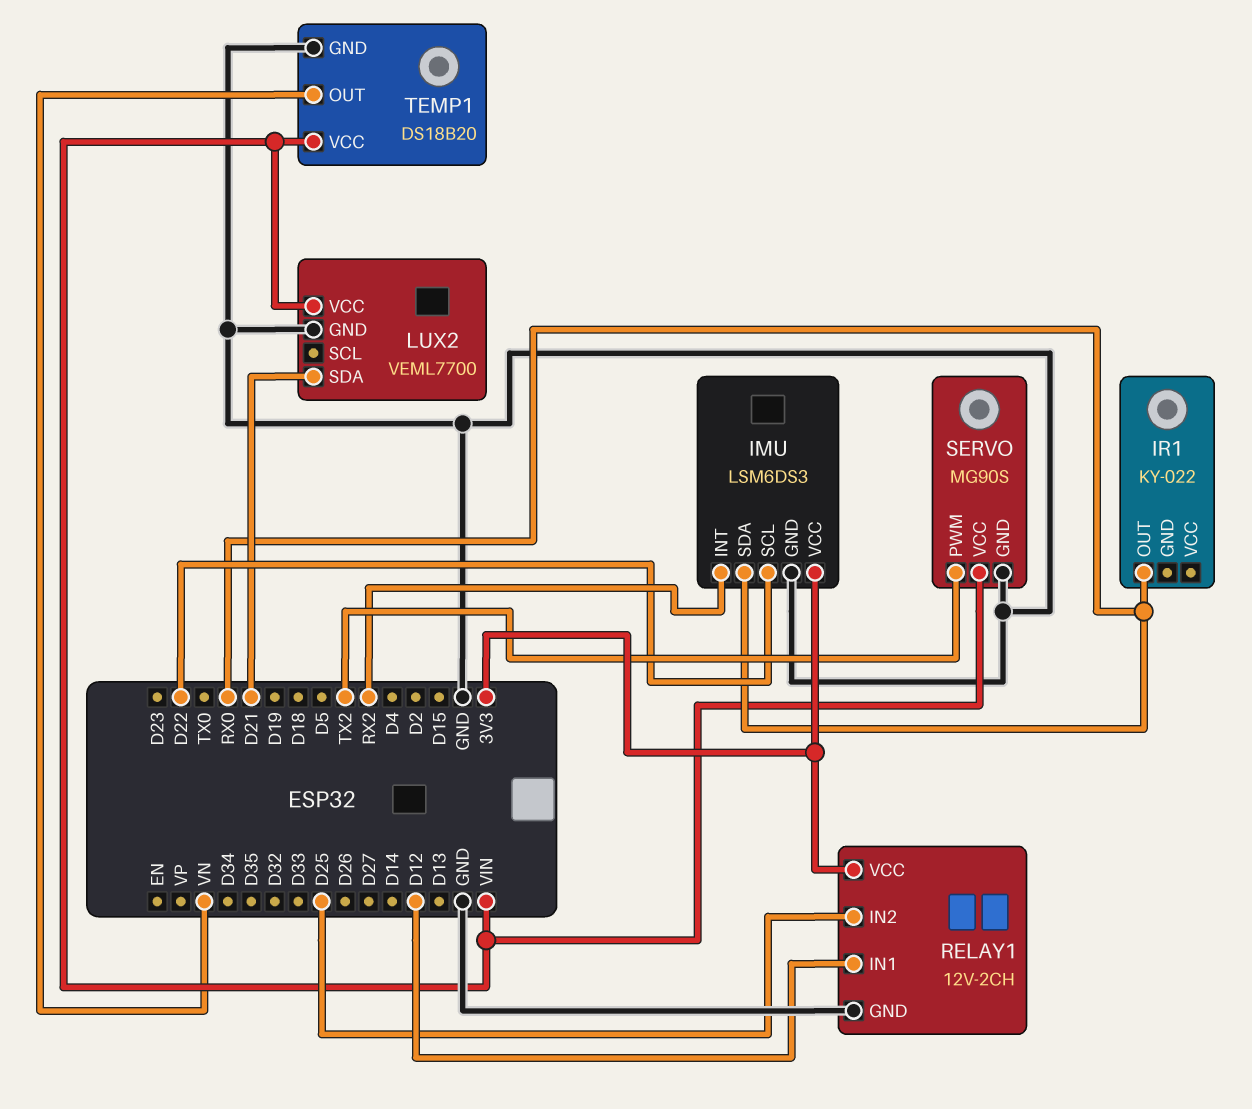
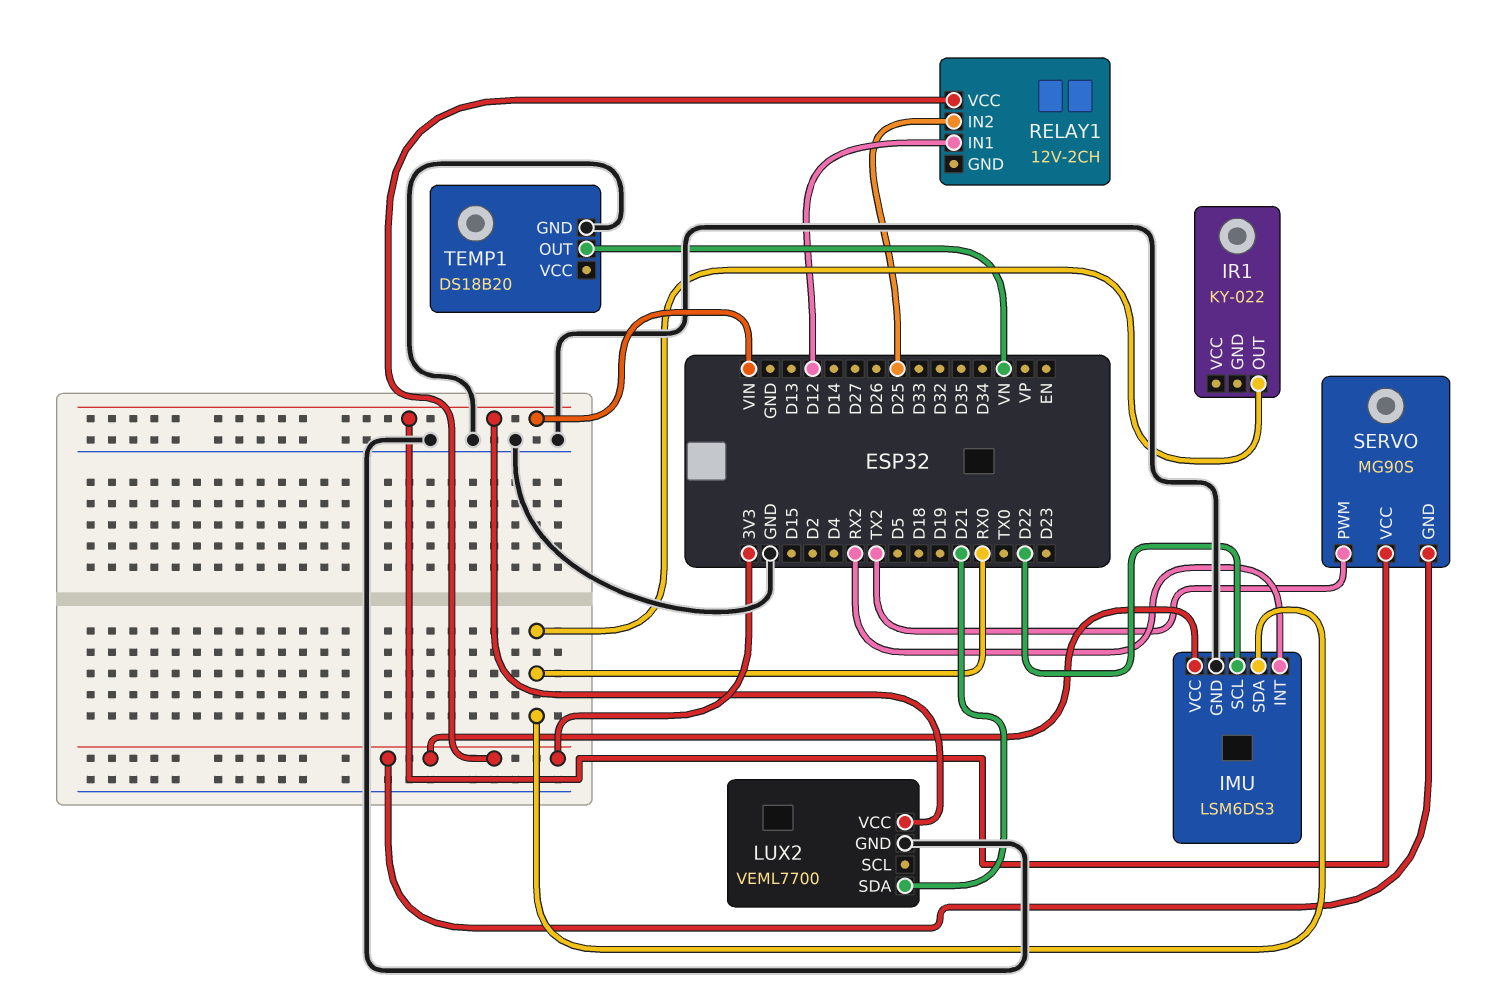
RELAY1 pin GND: GND -> none
SERVO pin GND: GND -> 3V3
TEMP1 pin VCC: VIN -> none

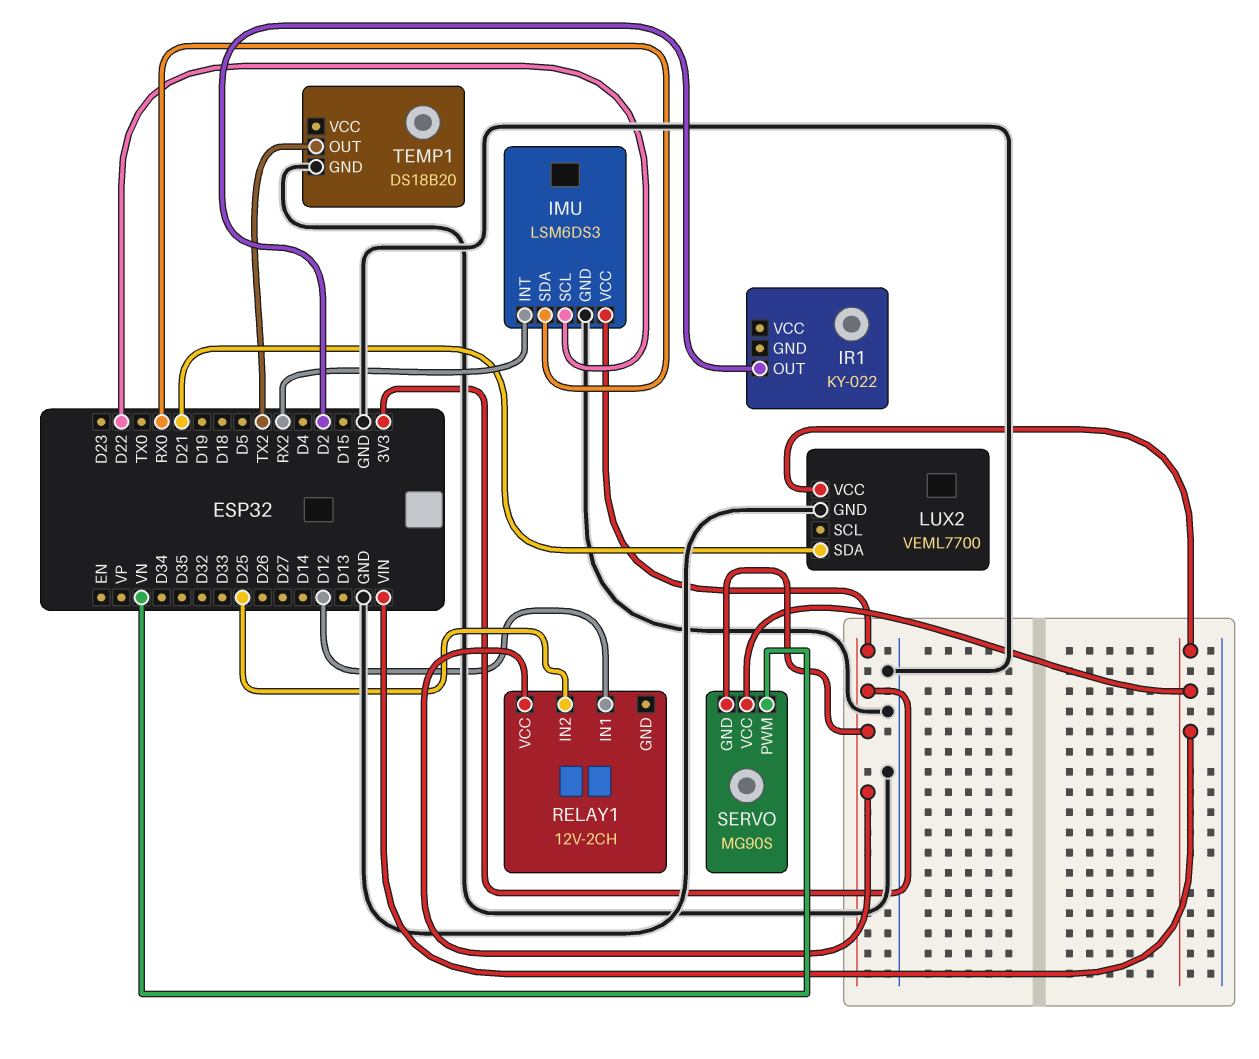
IR1 pin OUT: RX0 -> D2
SERVO pin PWM: TX2 -> VN
TEMP1 pin OUT: VN -> TX2

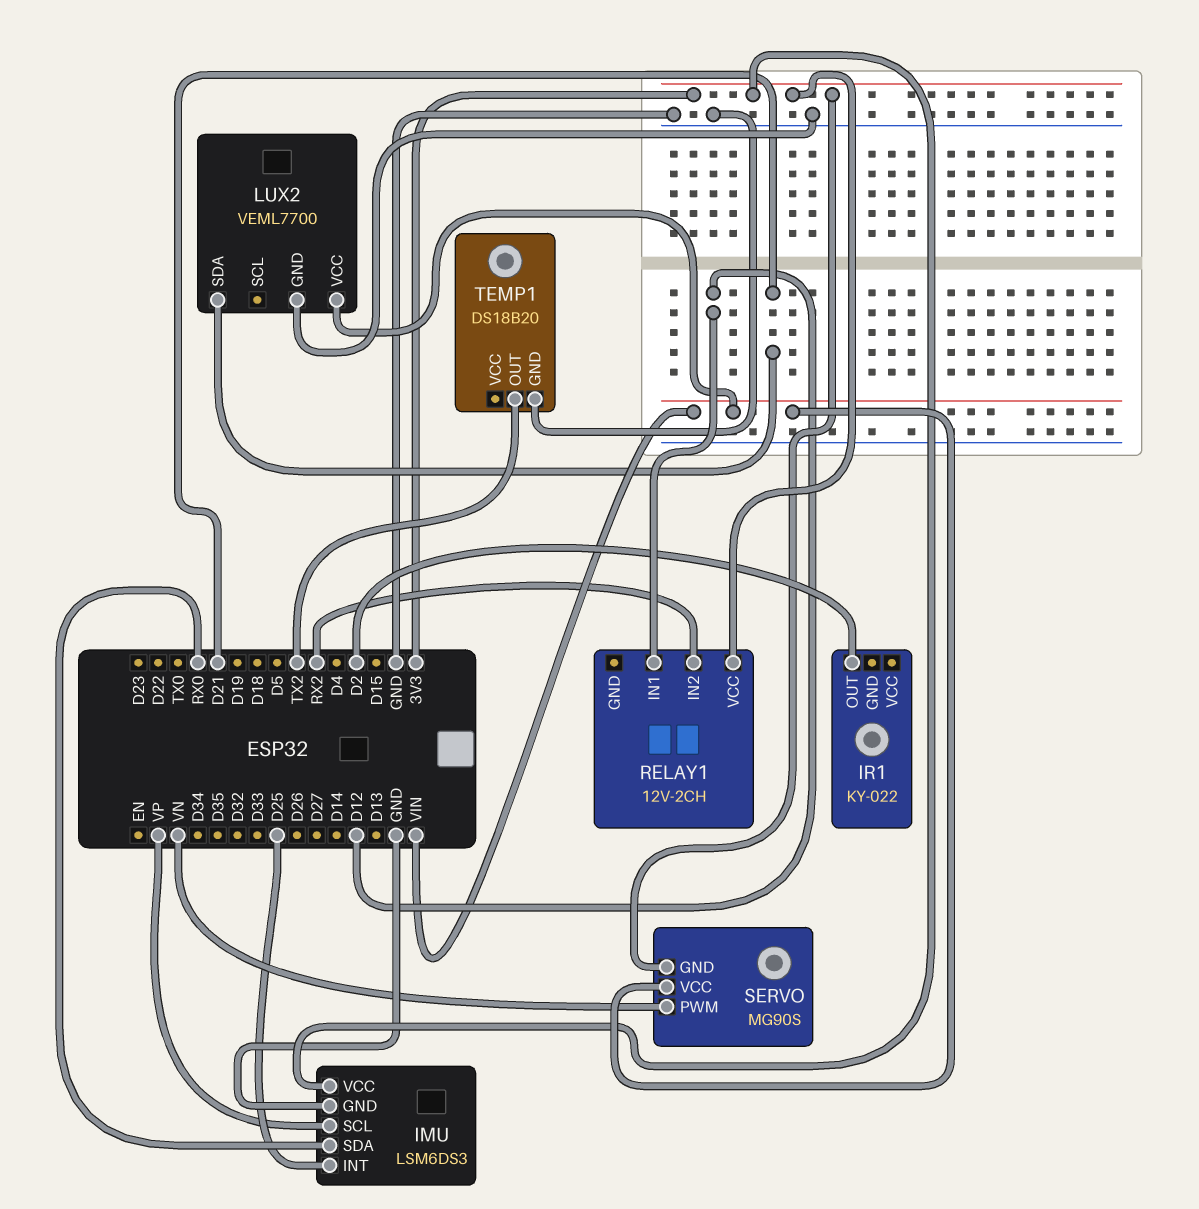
IMU pin INT: RX2 -> D25
IMU pin SCL: D22 -> VP
RELAY1 pin IN2: D25 -> RX2

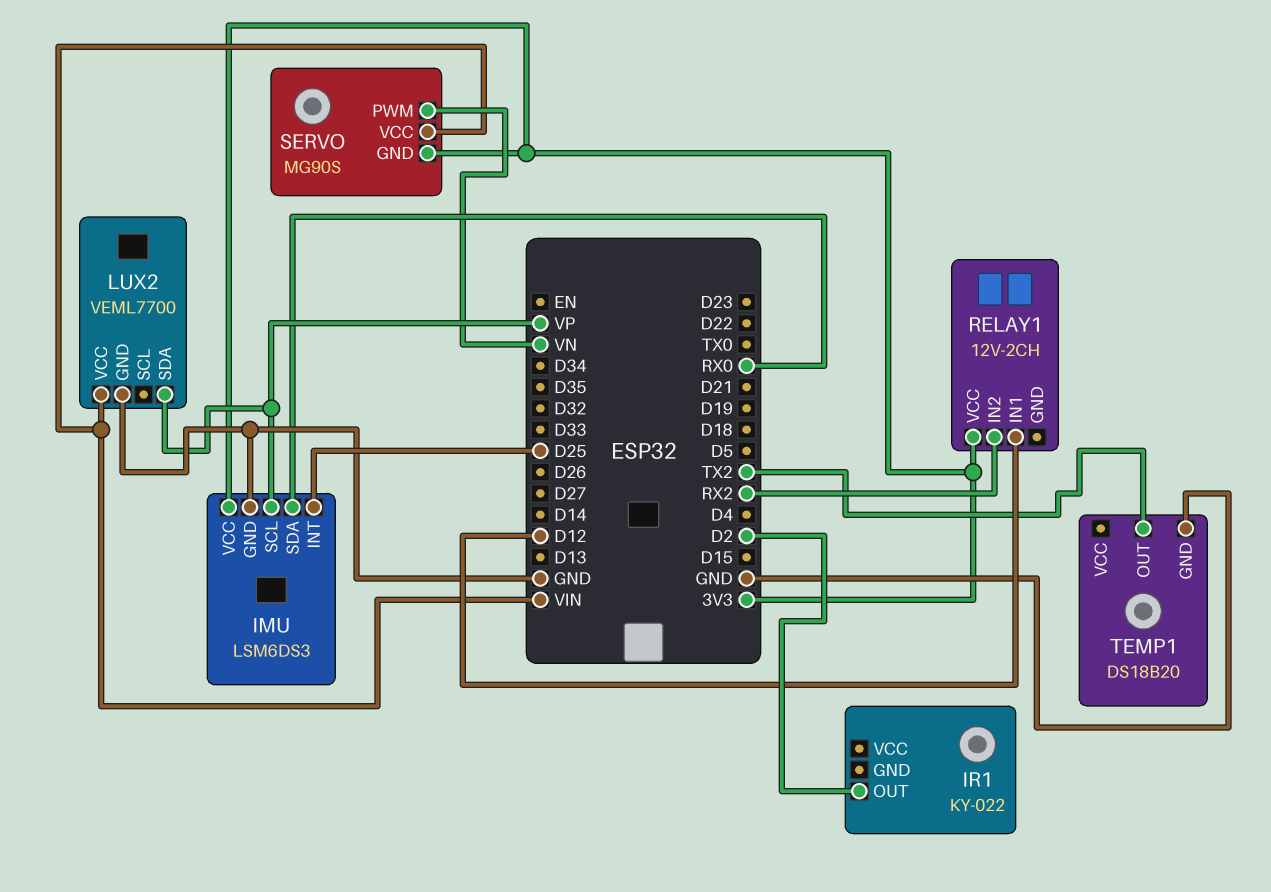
LUX2 pin SDA: D21 -> VP

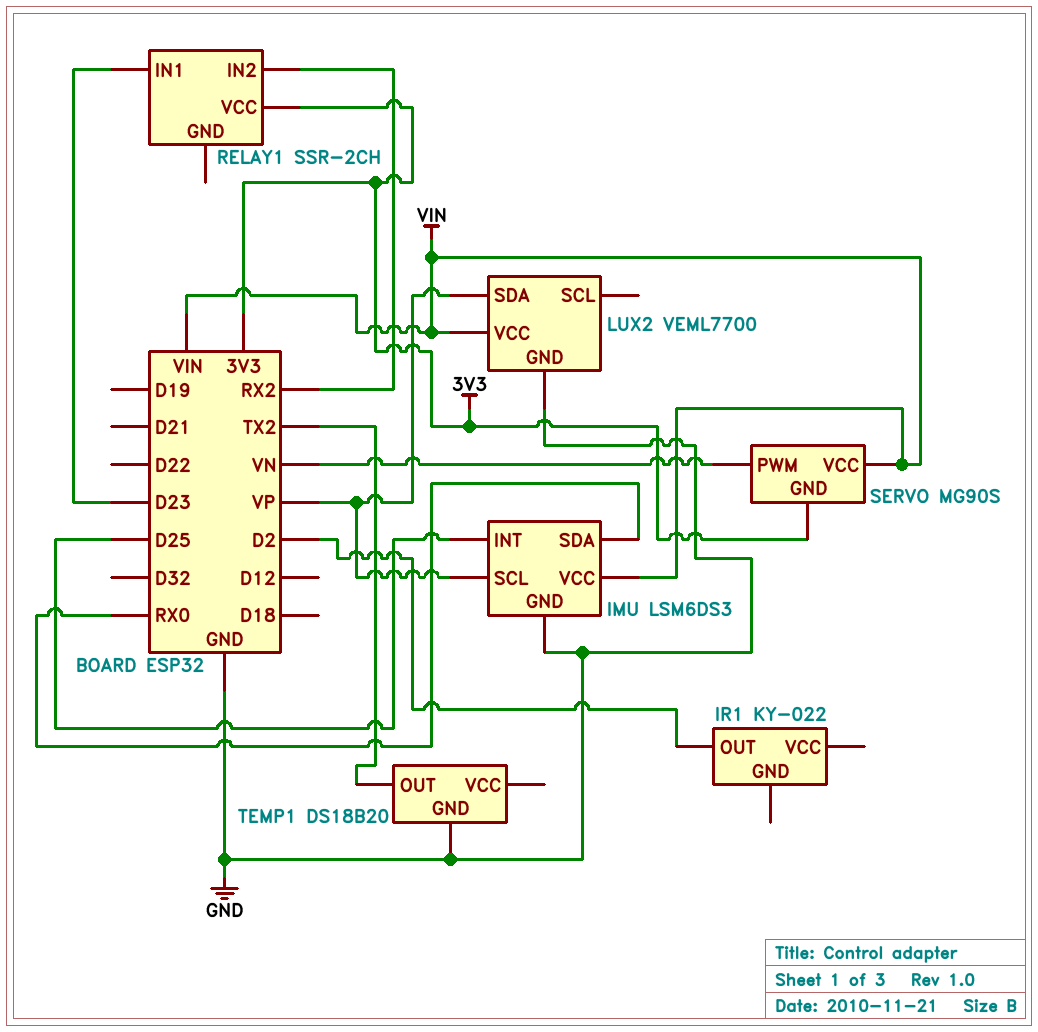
IMU pin VCC: 3V3 -> VIN
RELAY1: 12V-2CH -> SSR-2CH
RELAY1 pin IN1: D12 -> D23

